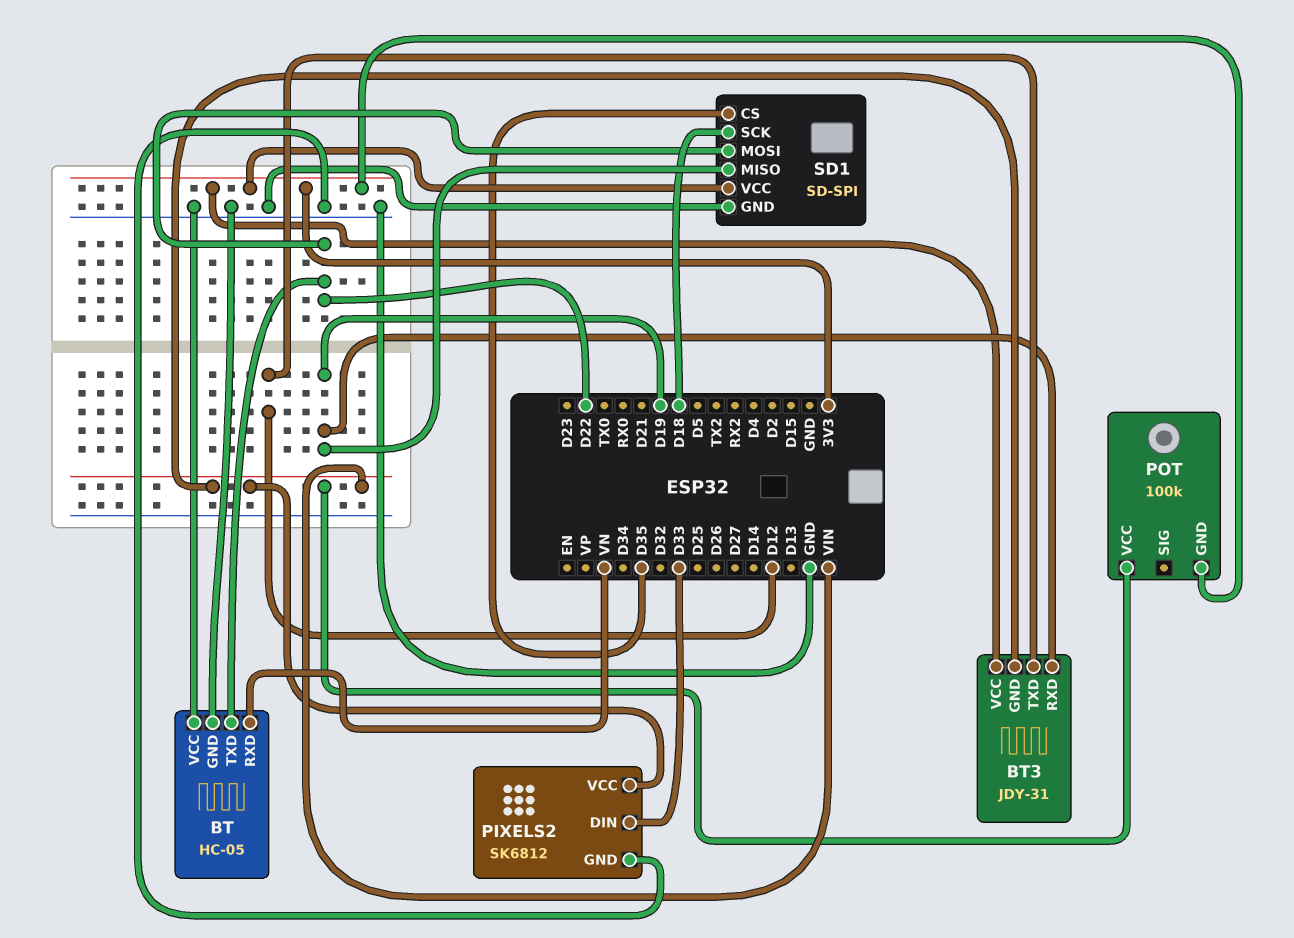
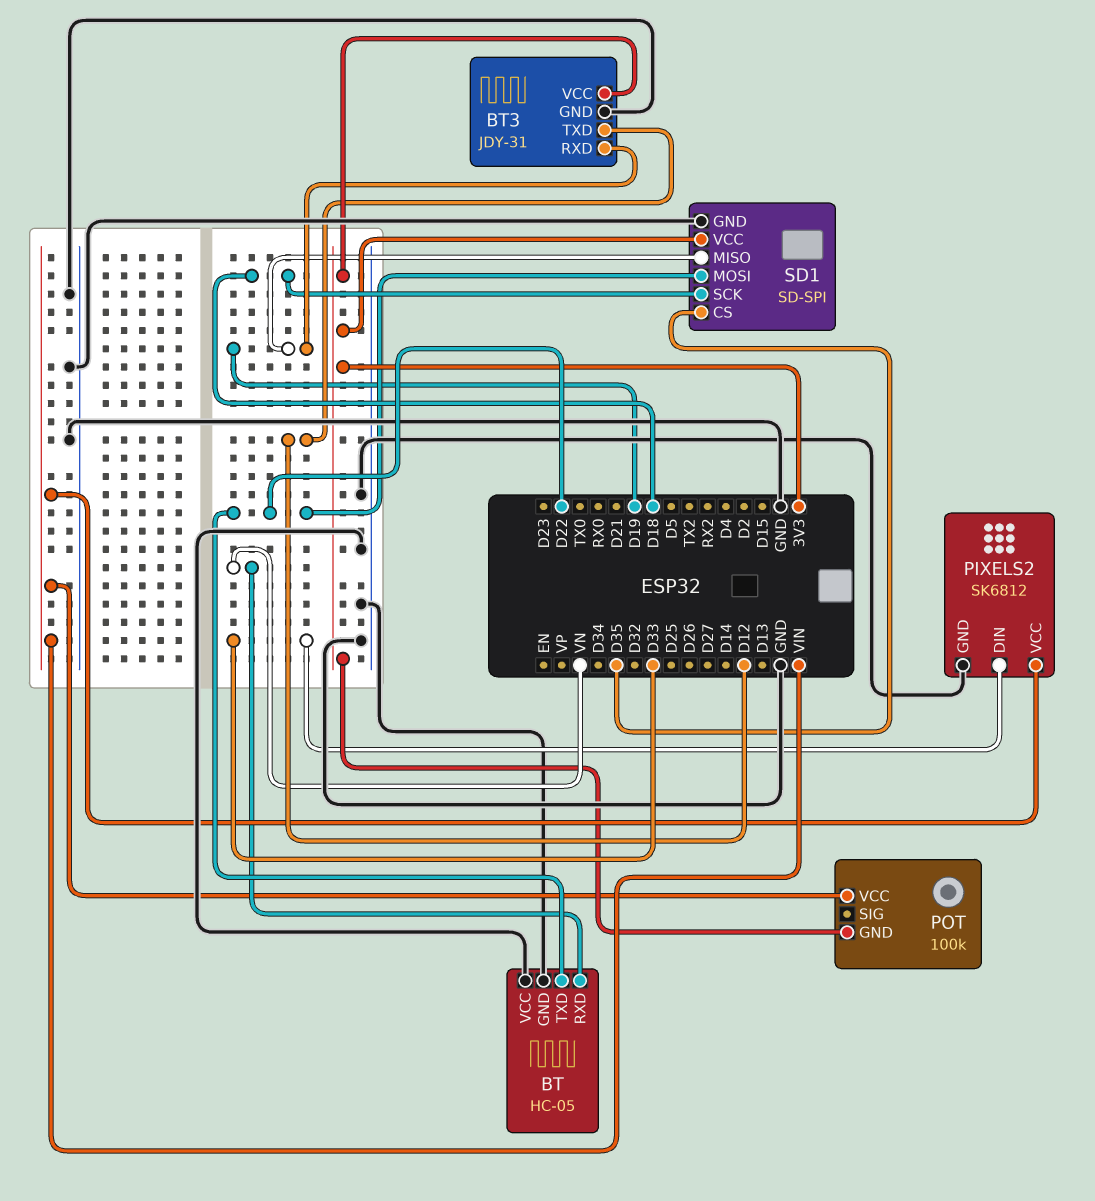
BT3 pin GND: VIN -> GND

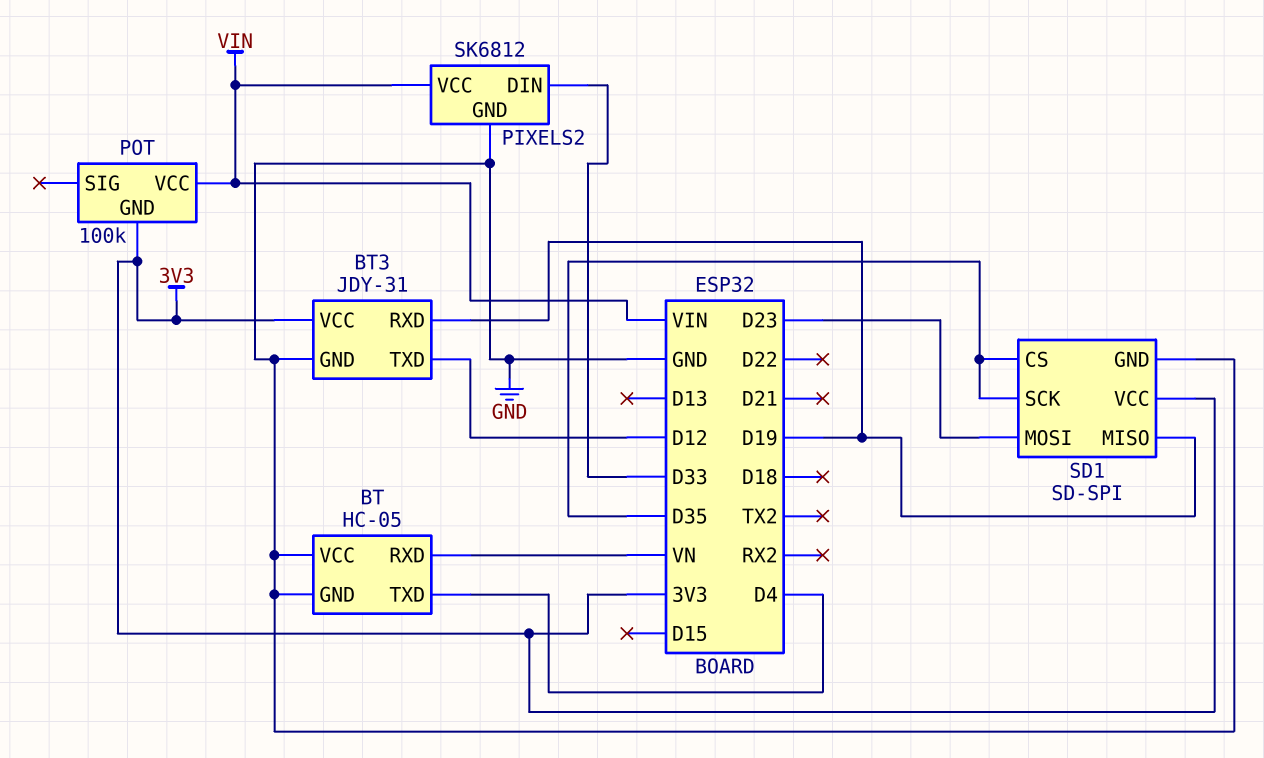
BT pin TXD: D22 -> D4
SD1 pin MOSI: D22 -> D23
SD1 pin SCK: D18 -> D35

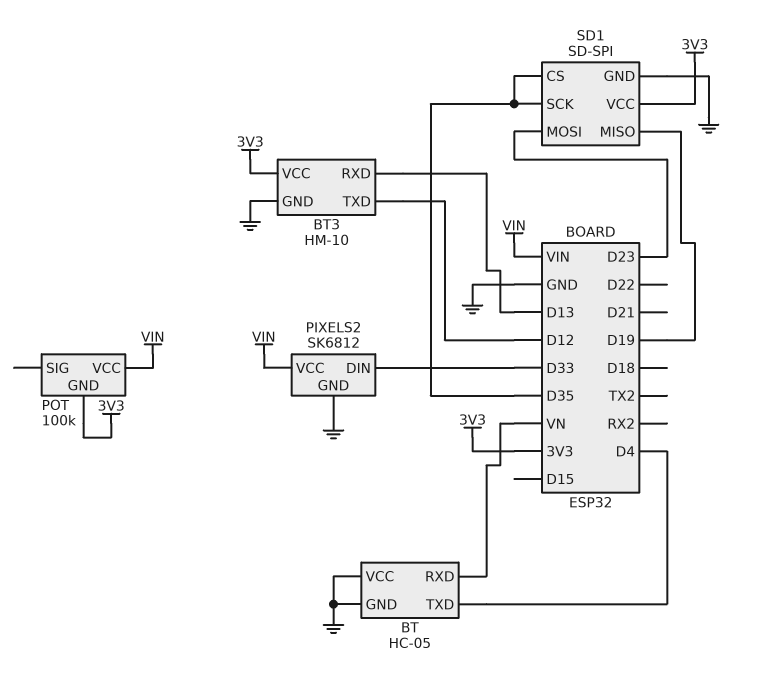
BT3: JDY-31 -> HM-10
BT3 pin RXD: D19 -> D13

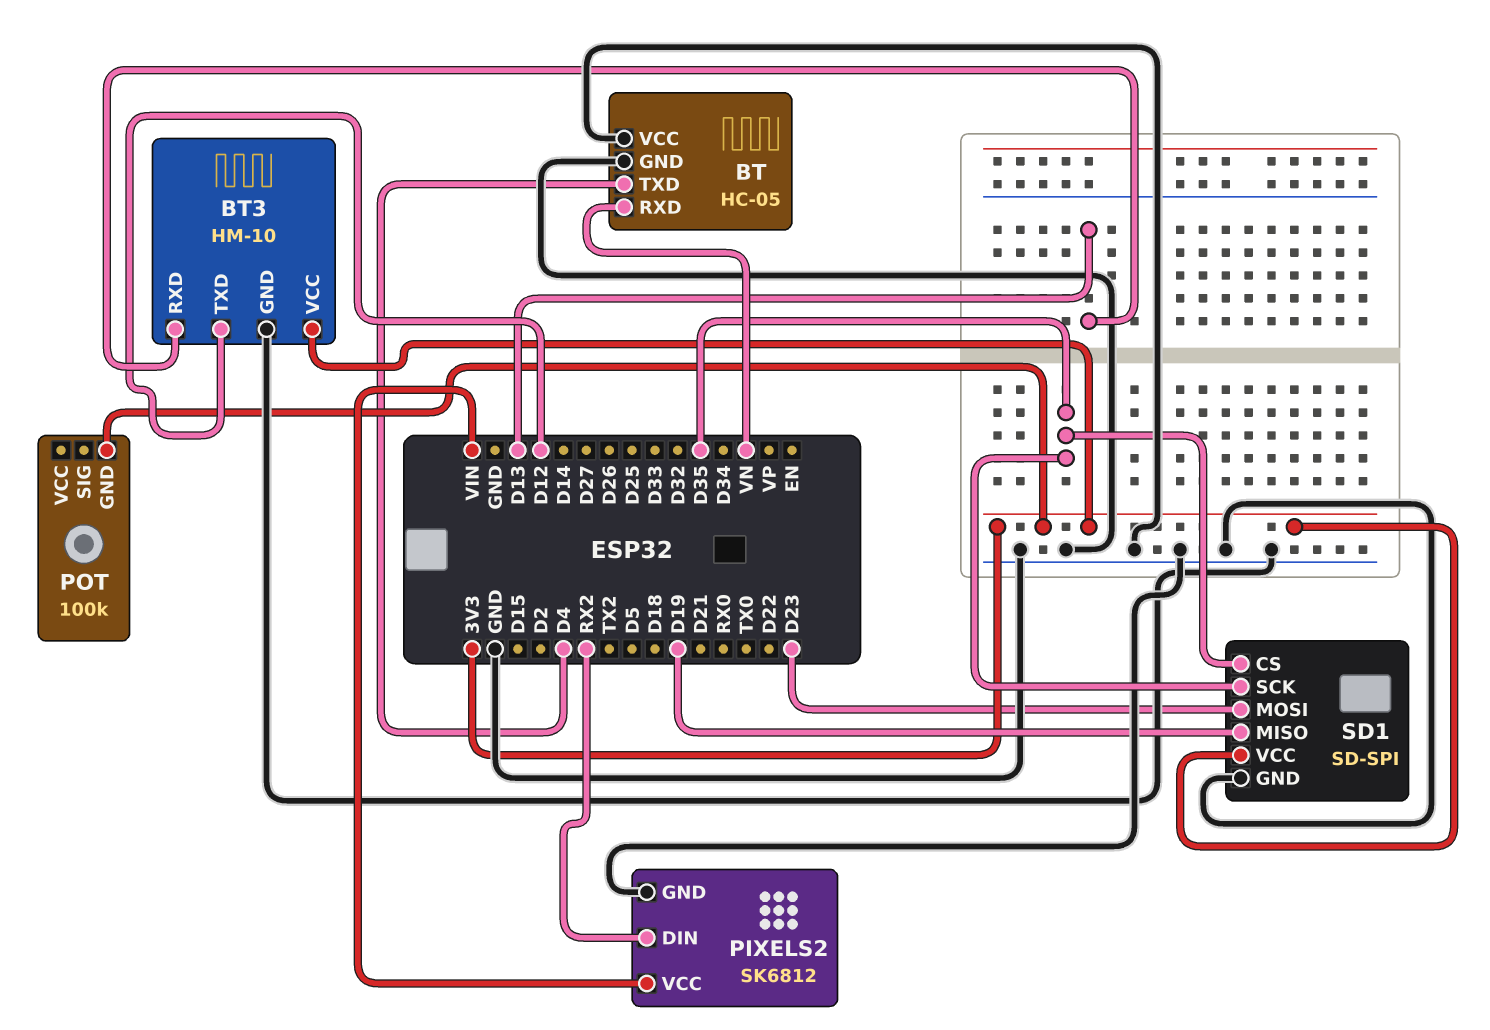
PIXELS2 pin DIN: D33 -> RX2
POT pin VCC: VIN -> none

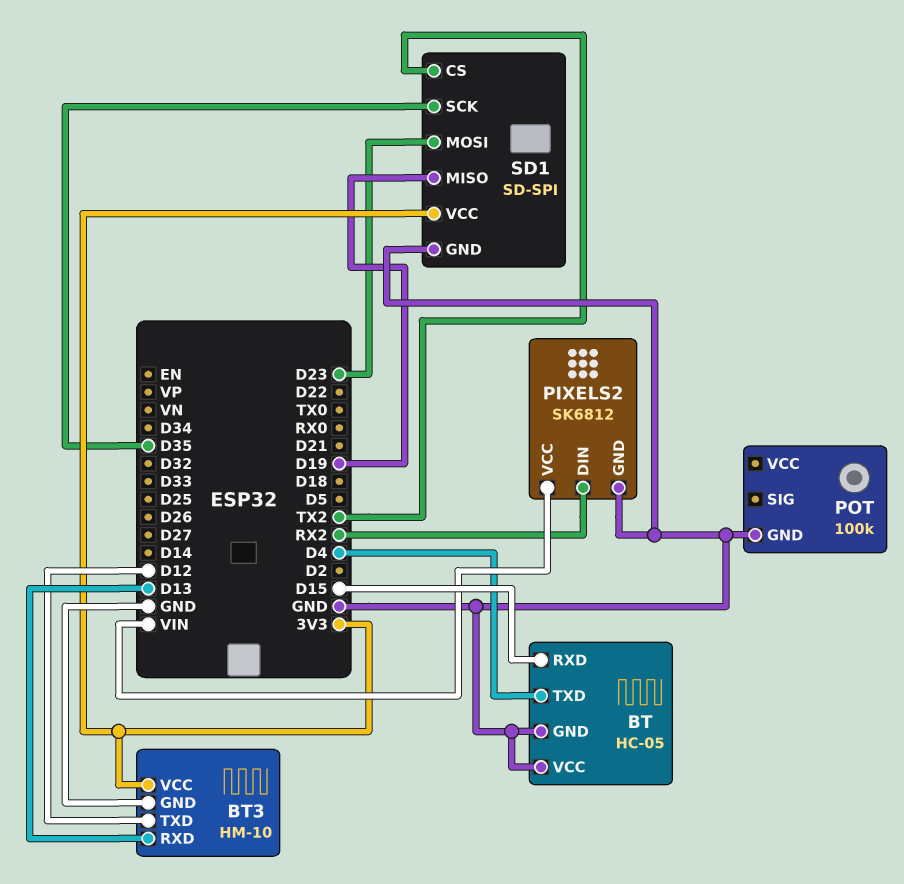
BT pin RXD: VN -> D15
POT pin GND: 3V3 -> GND
SD1 pin CS: D35 -> TX2

